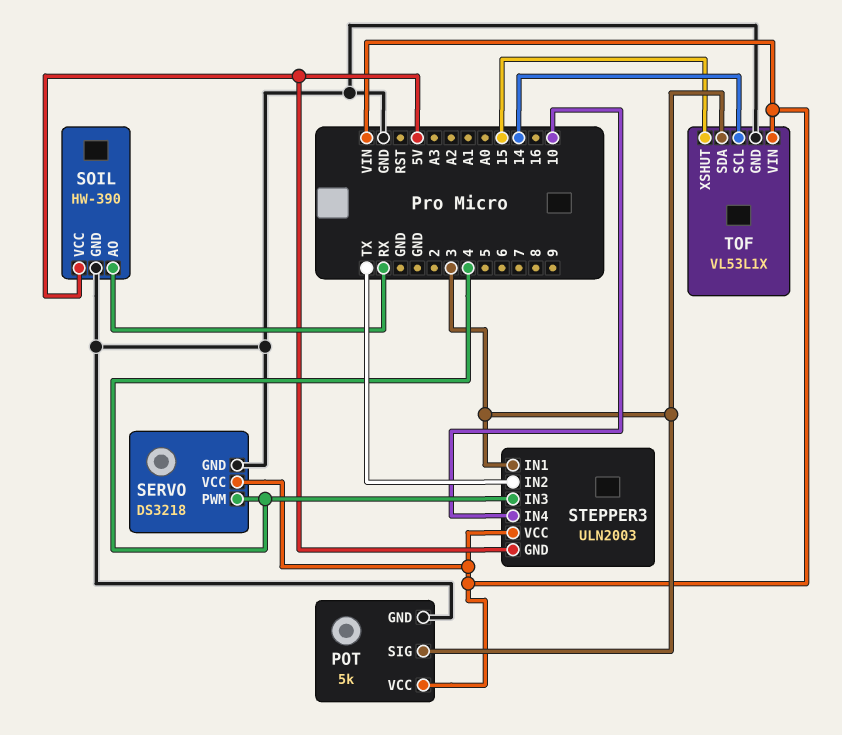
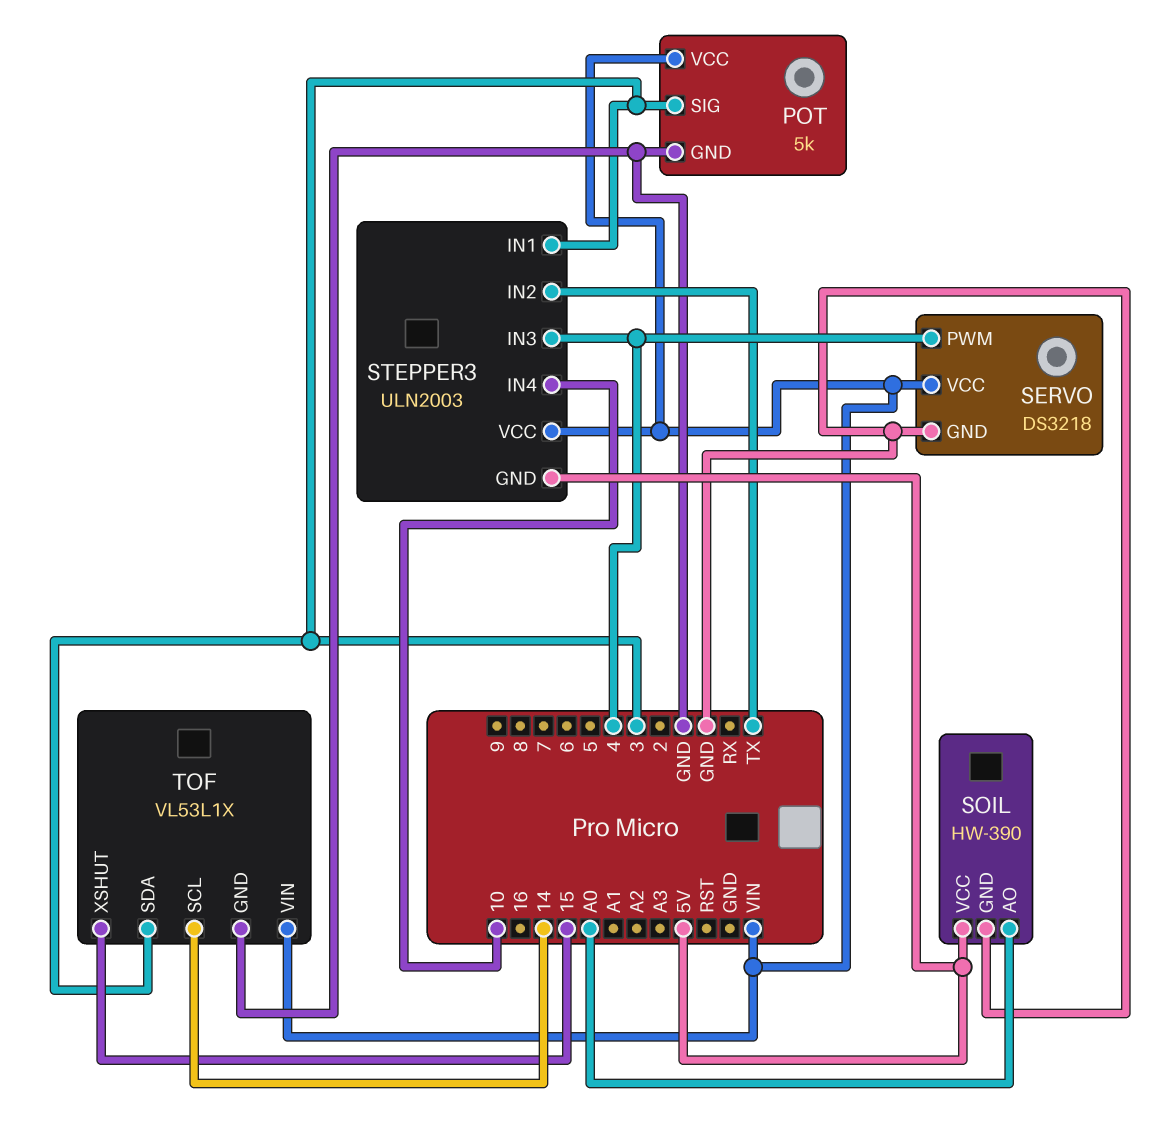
SOIL pin AO: RX -> A0

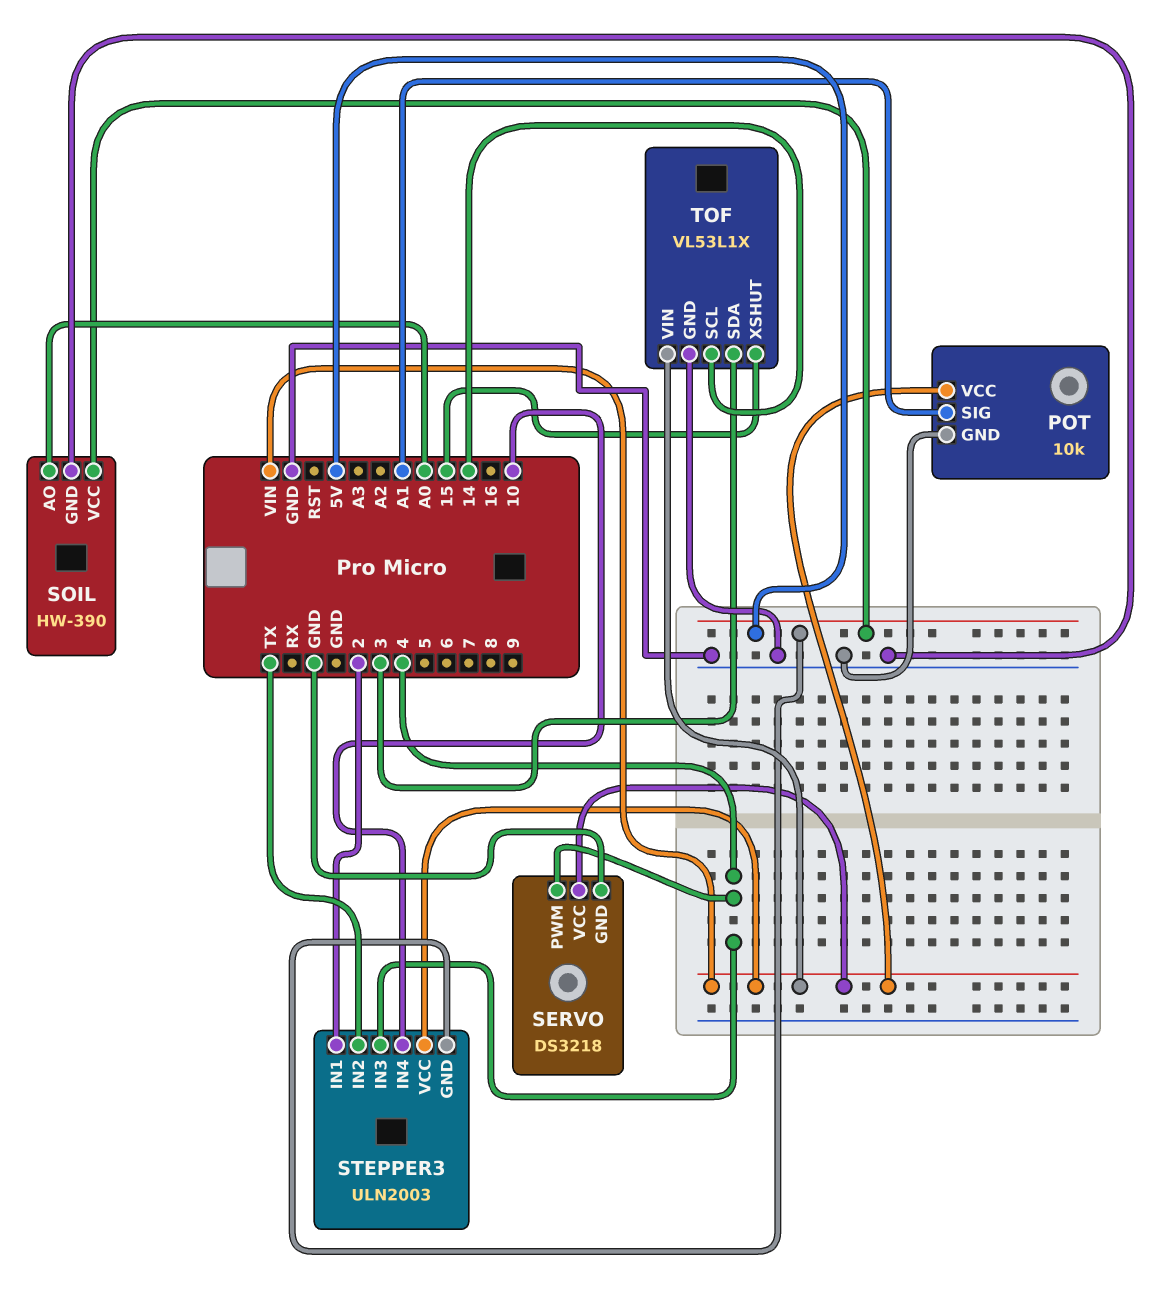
POT: 5k -> 10k
POT pin SIG: 3 -> A1
STEPPER3 pin IN1: 3 -> 2

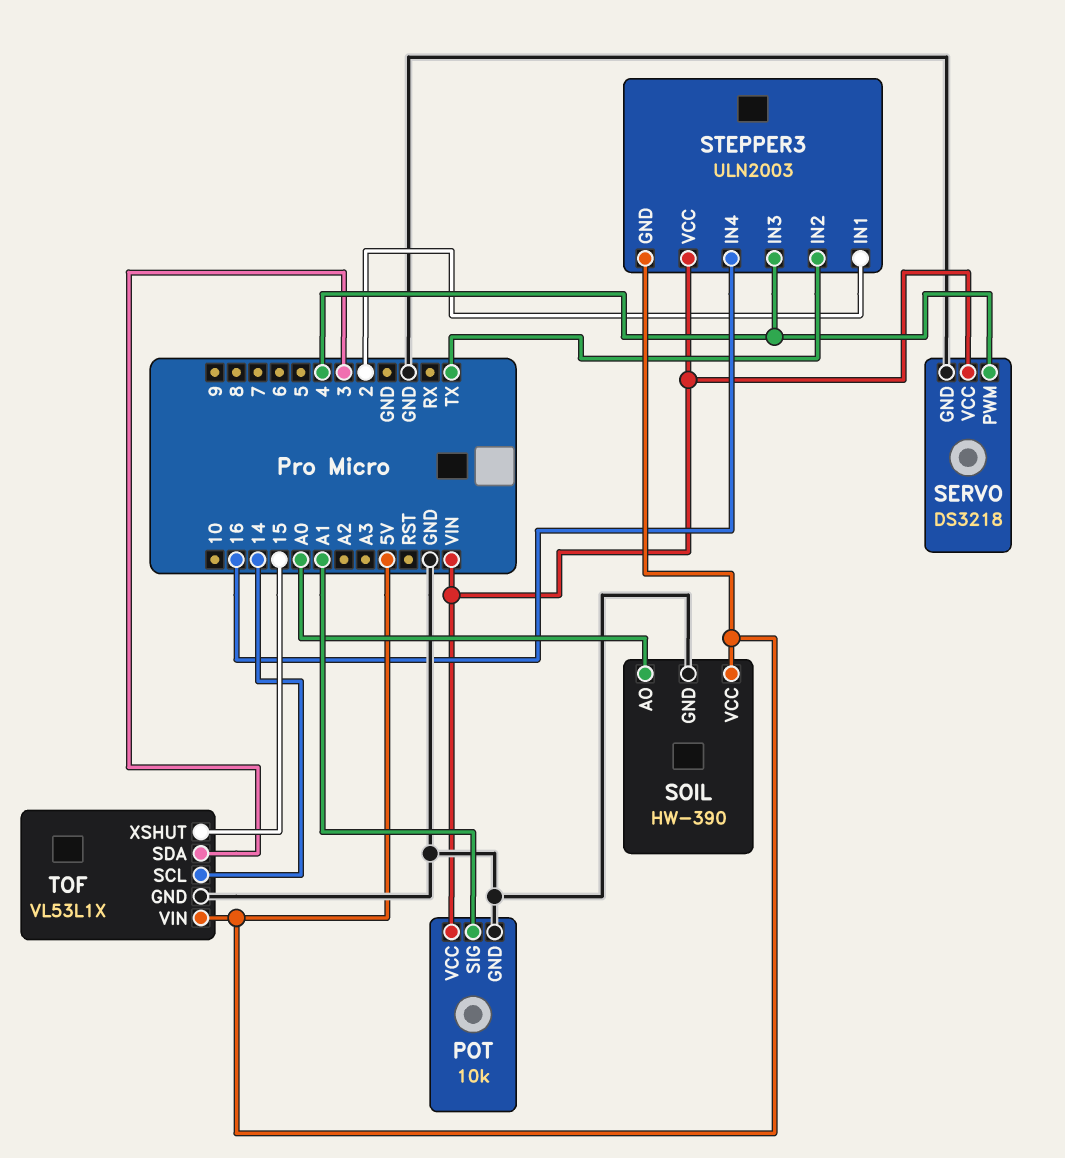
STEPPER3 pin IN4: 10 -> 16
TOF pin VIN: VIN -> 5V

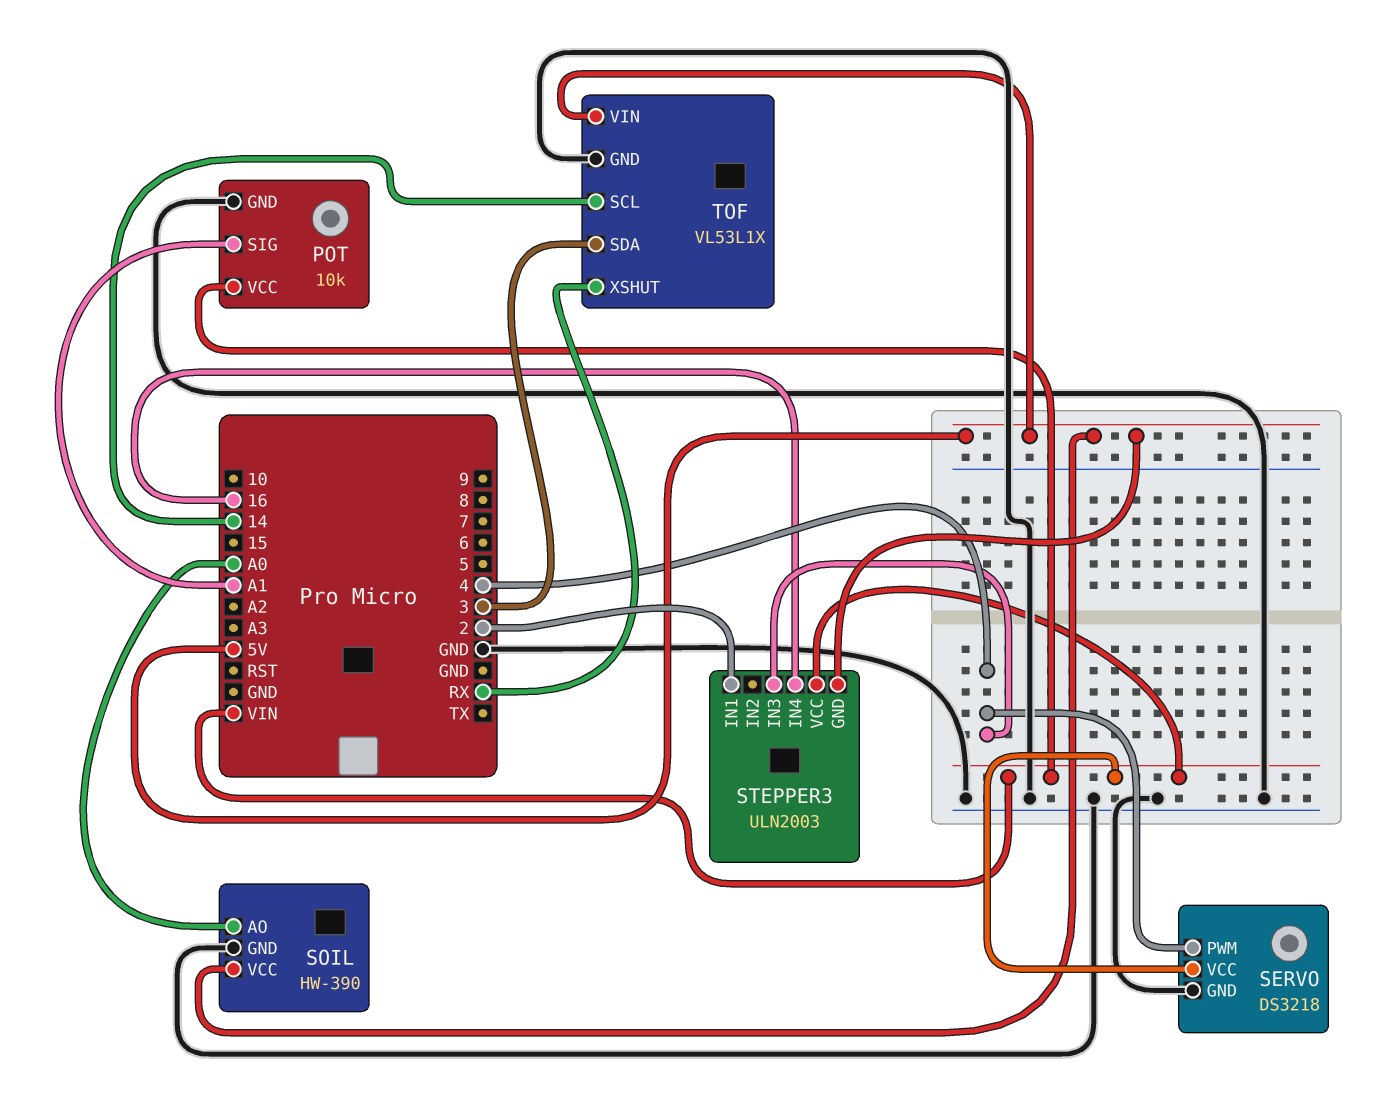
STEPPER3 pin IN2: TX -> none
TOF pin XSHUT: 15 -> RX

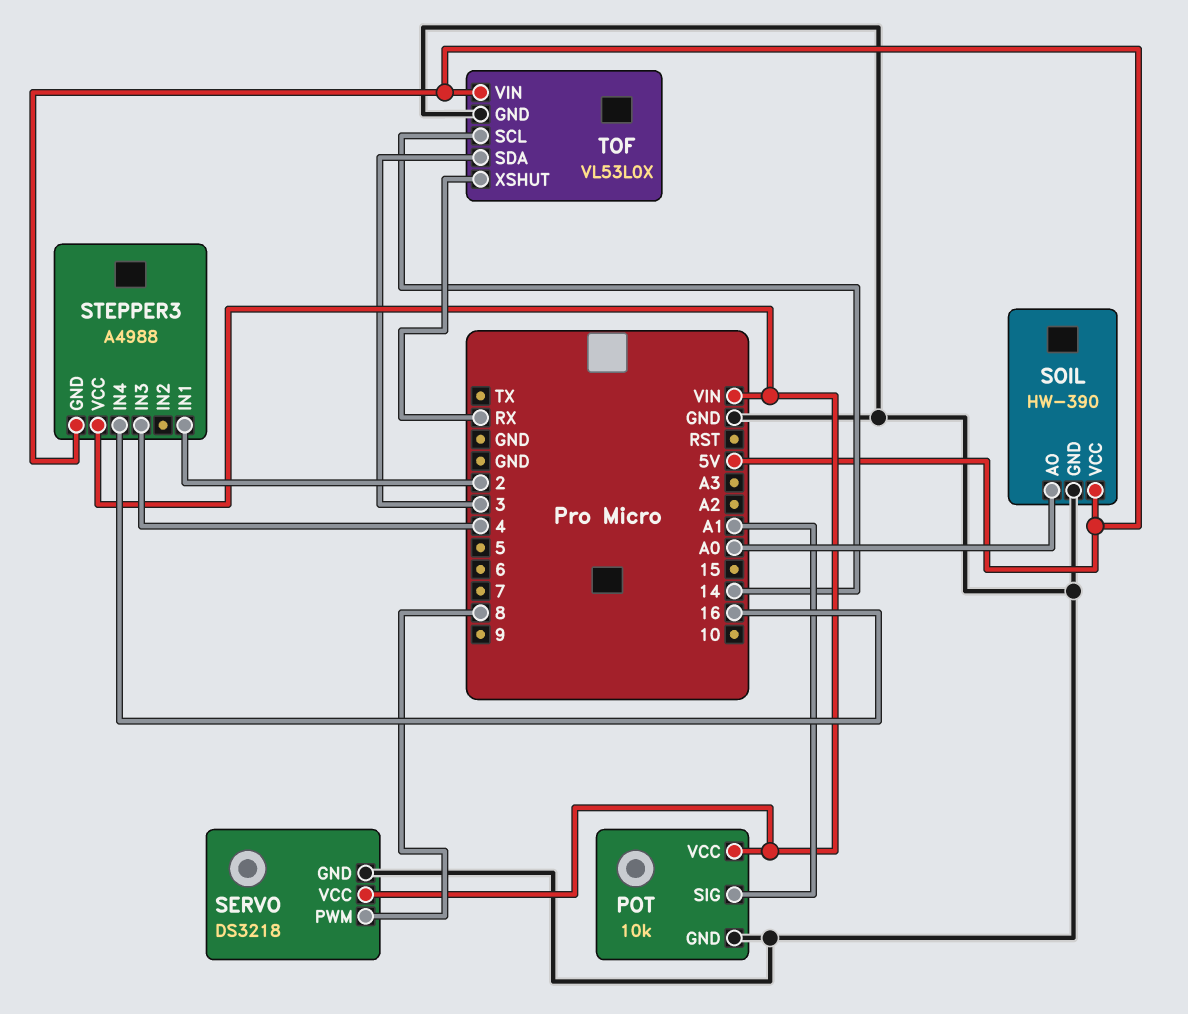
SERVO pin PWM: 4 -> 8
STEPPER3: ULN2003 -> A4988
TOF: VL53L1X -> VL53L0X

